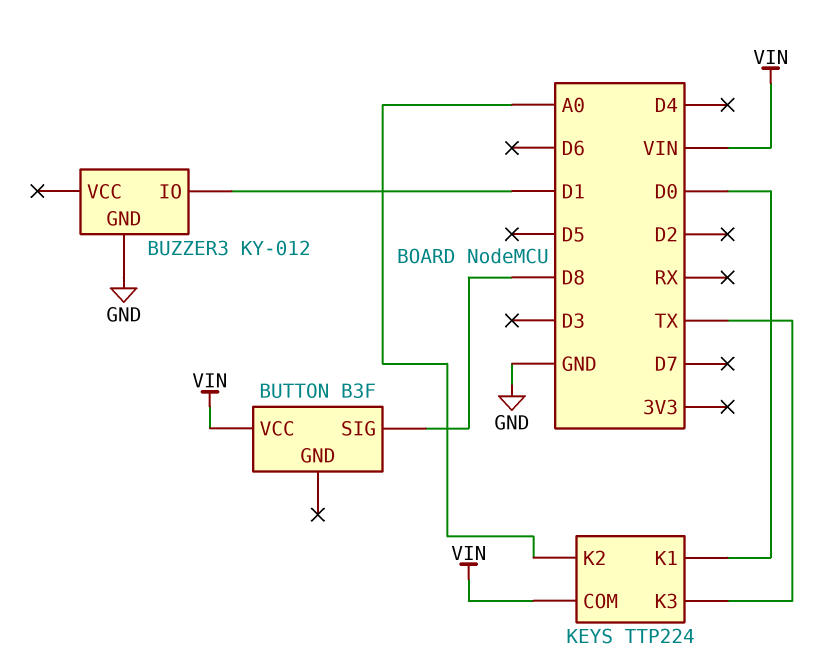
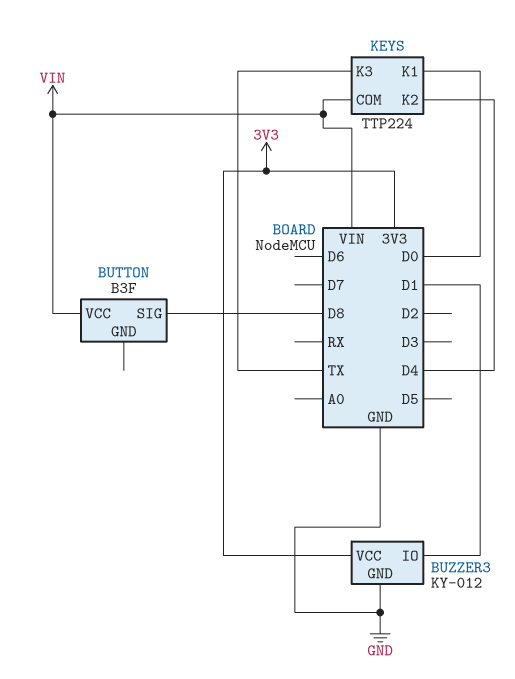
BUZZER3 pin VCC: none -> 3V3
KEYS pin K2: A0 -> D4

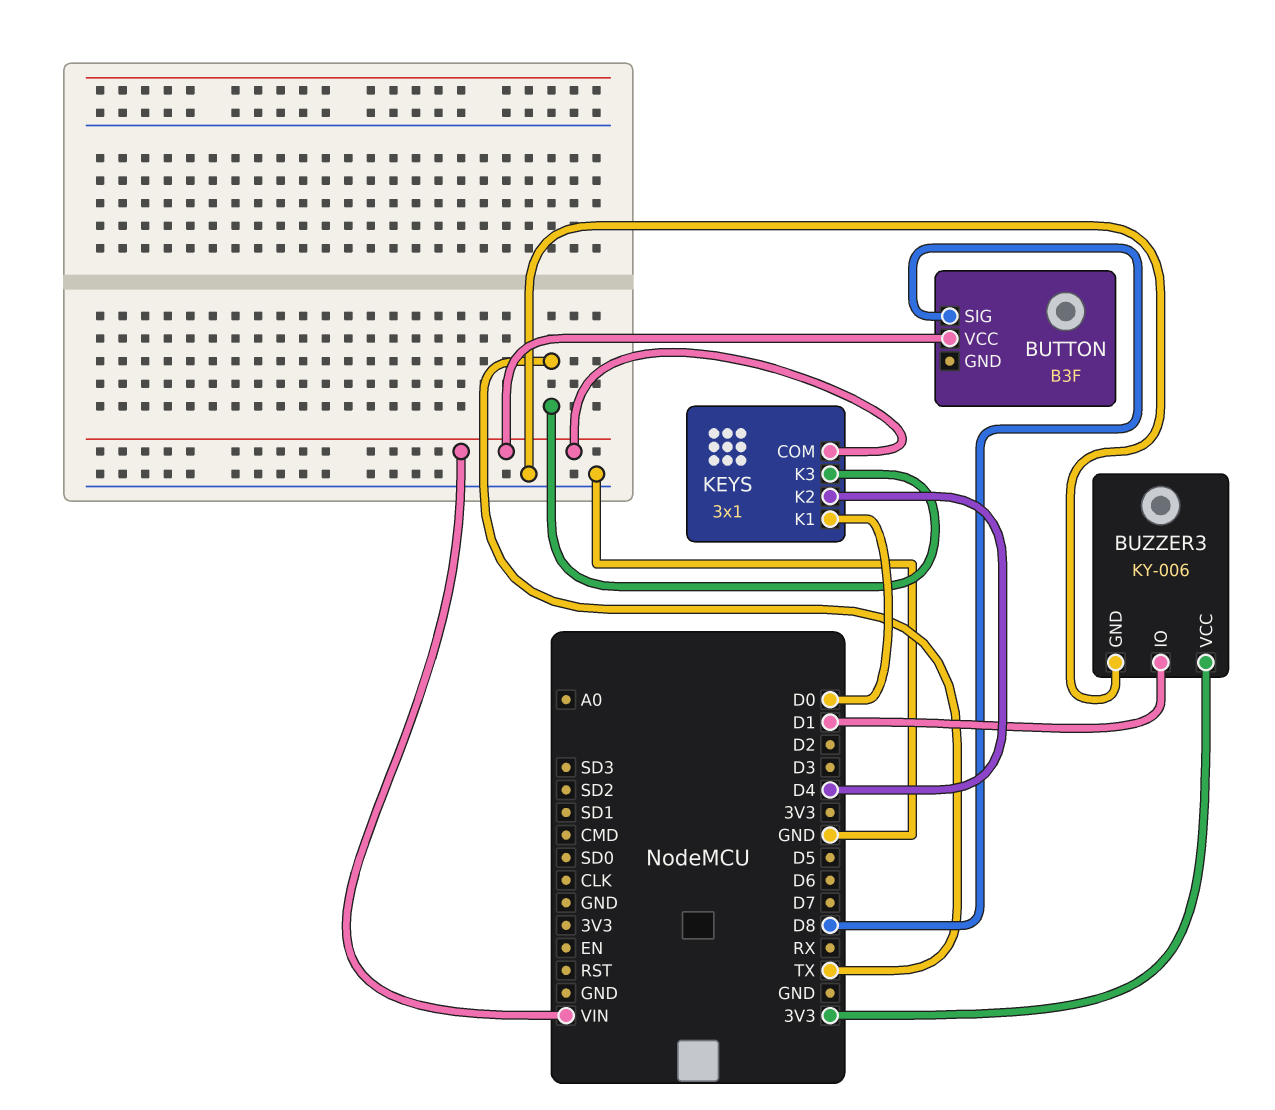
BUZZER3: KY-012 -> KY-006
KEYS: TTP224 -> 3x1

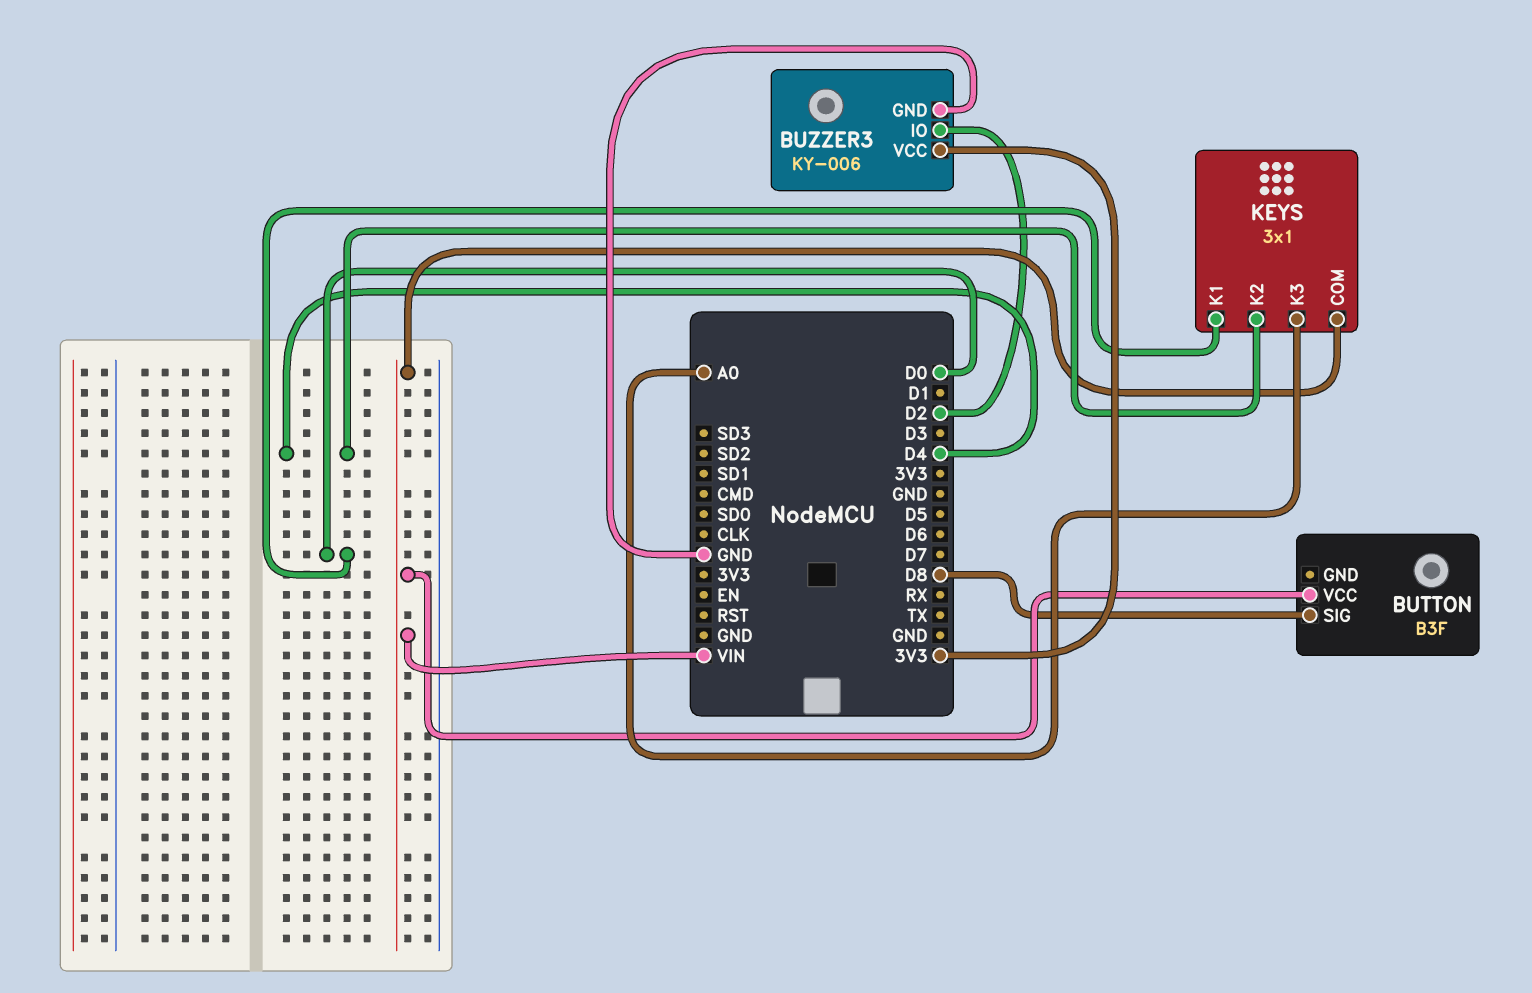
BUZZER3 pin IO: D1 -> D2
KEYS pin K3: TX -> A0

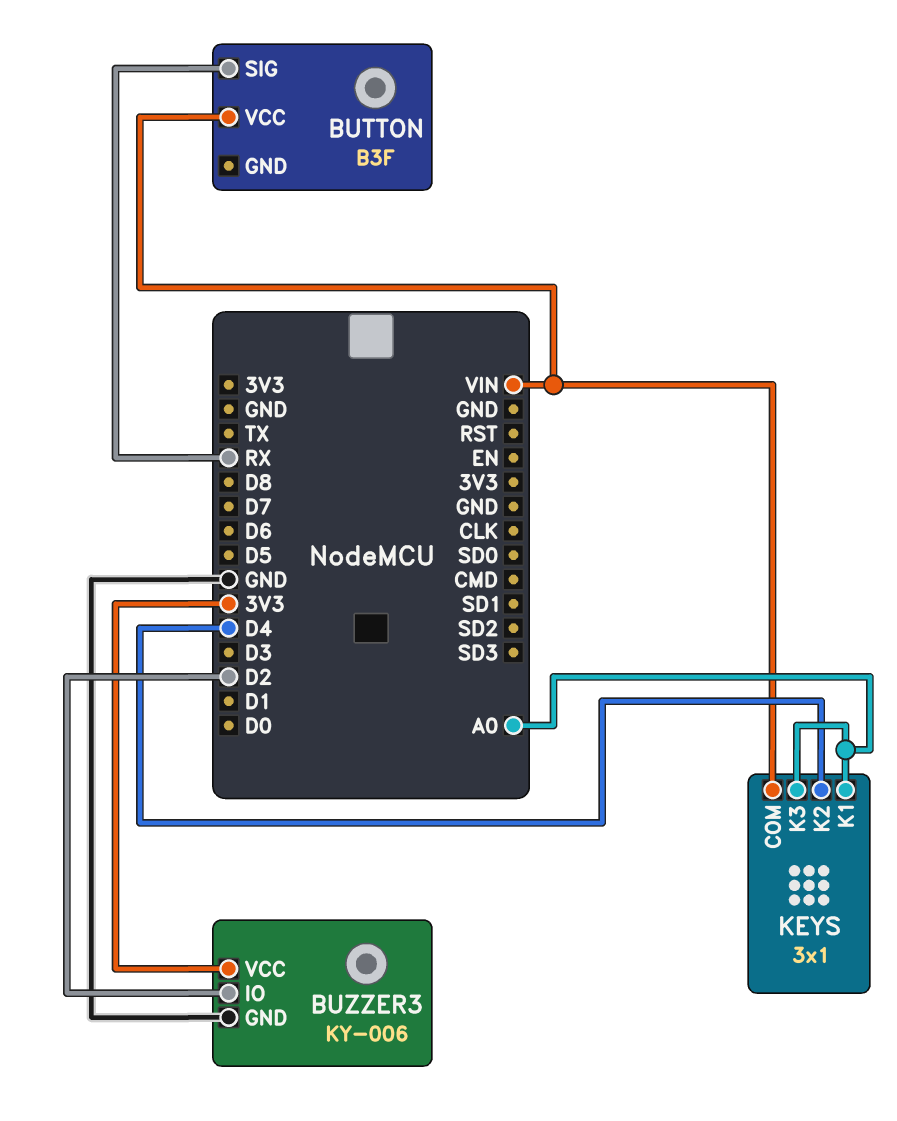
BUTTON pin SIG: D8 -> RX
KEYS pin K1: D0 -> A0

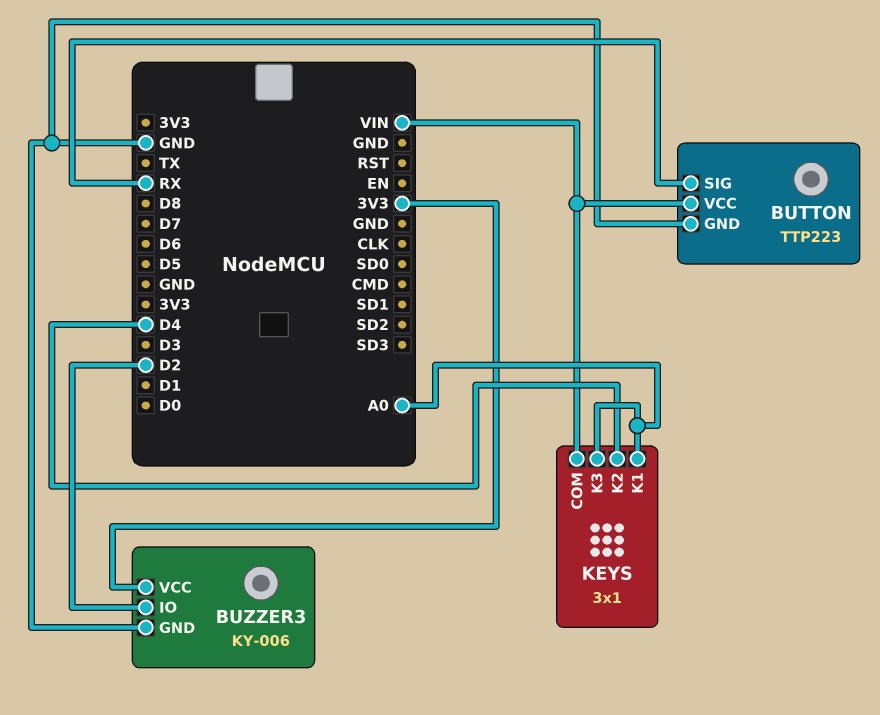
BUTTON: B3F -> TTP223
BUTTON pin GND: none -> GND

